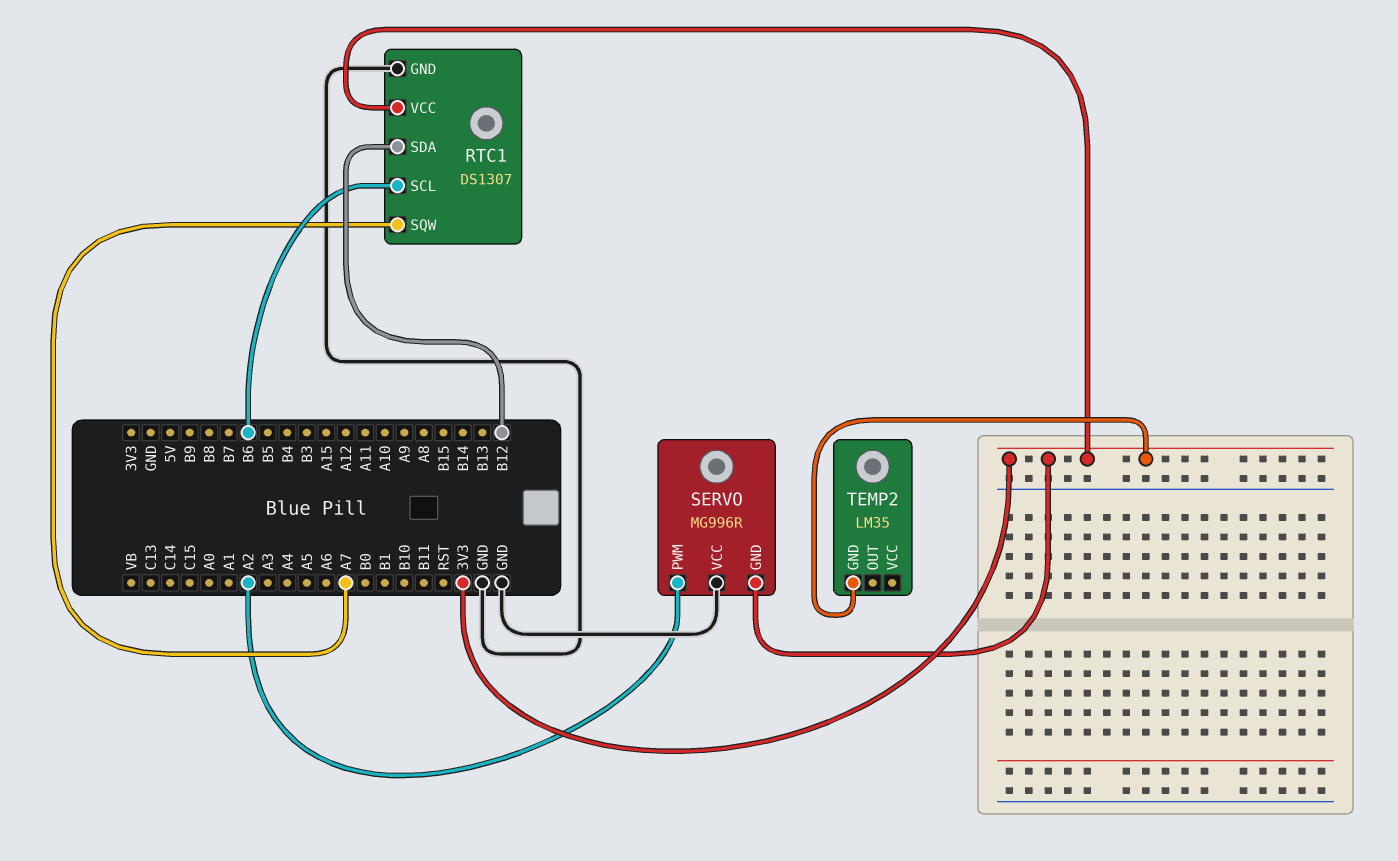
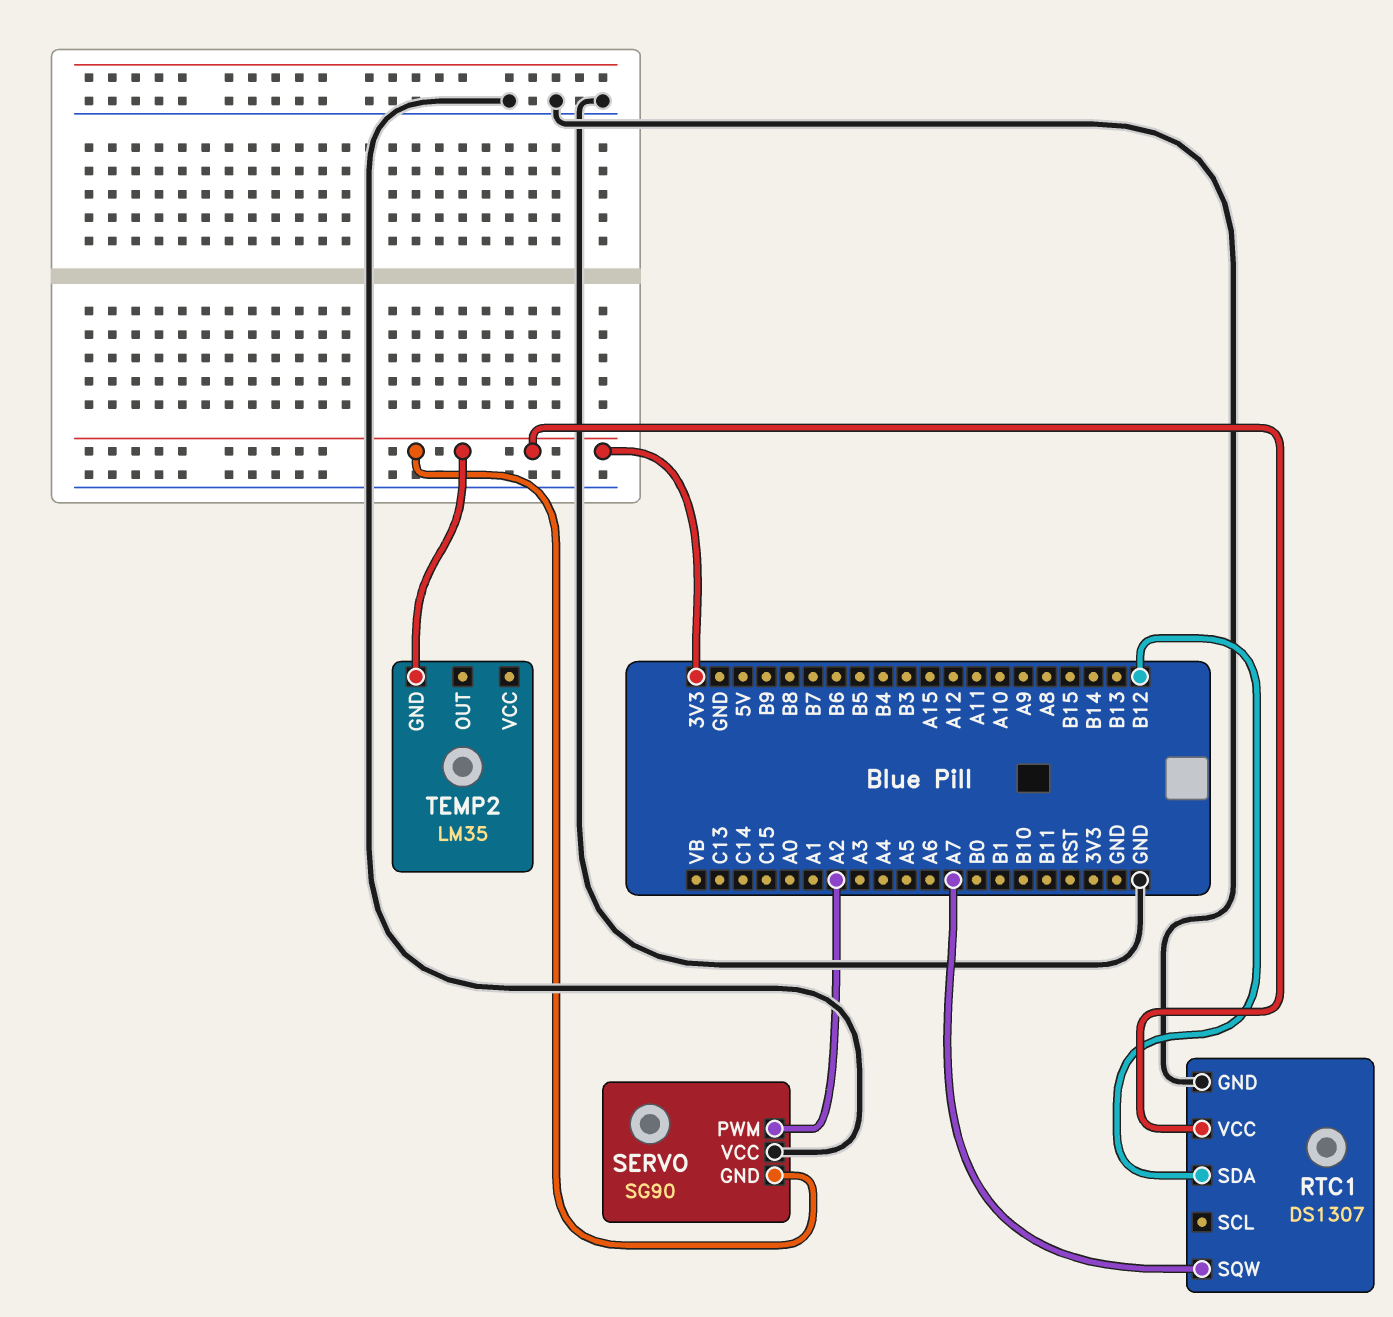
RTC1 pin SCL: B6 -> none
SERVO: MG996R -> SG90

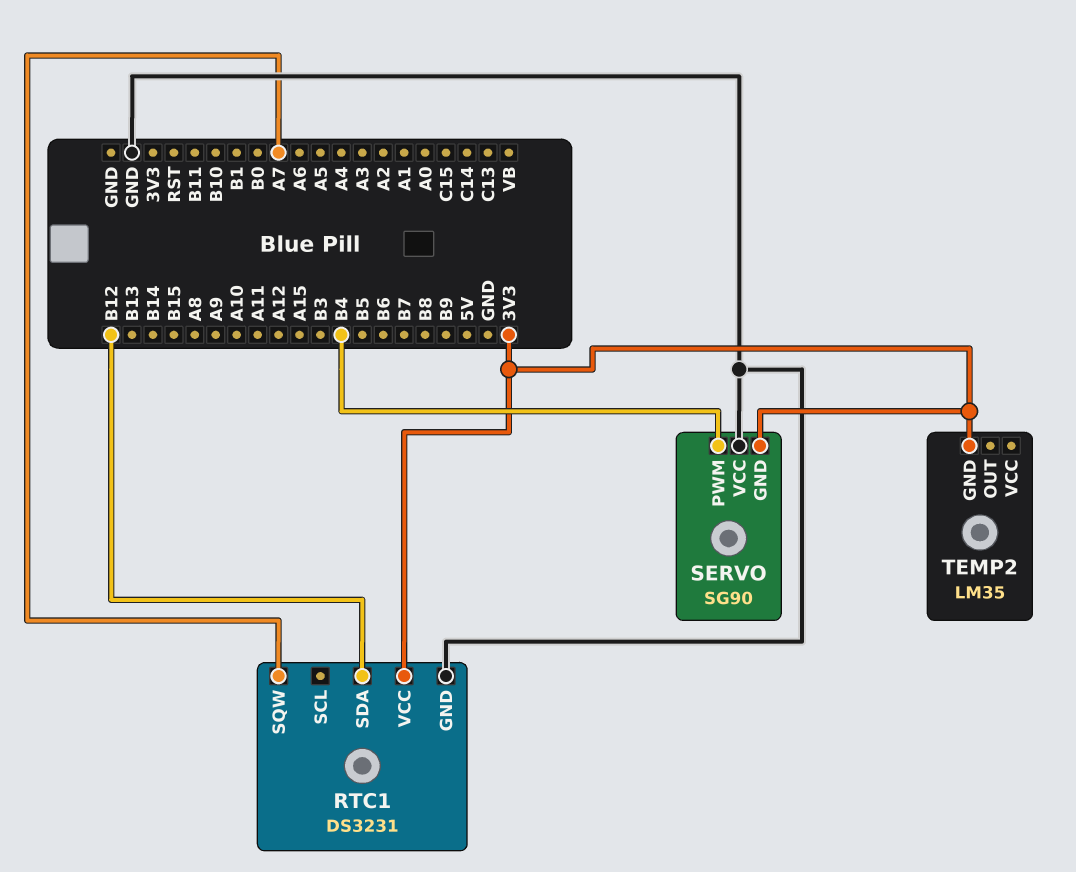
RTC1: DS1307 -> DS3231
SERVO pin PWM: A2 -> B4

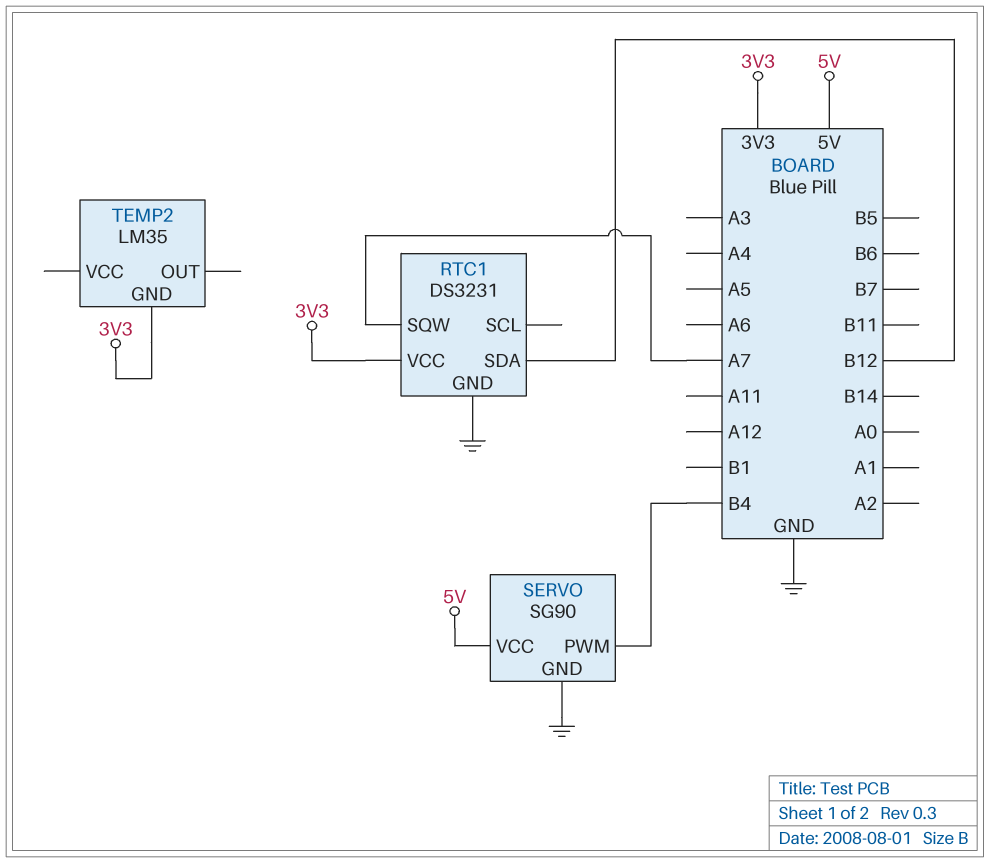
SERVO pin GND: 3V3 -> GND
SERVO pin VCC: GND -> 5V

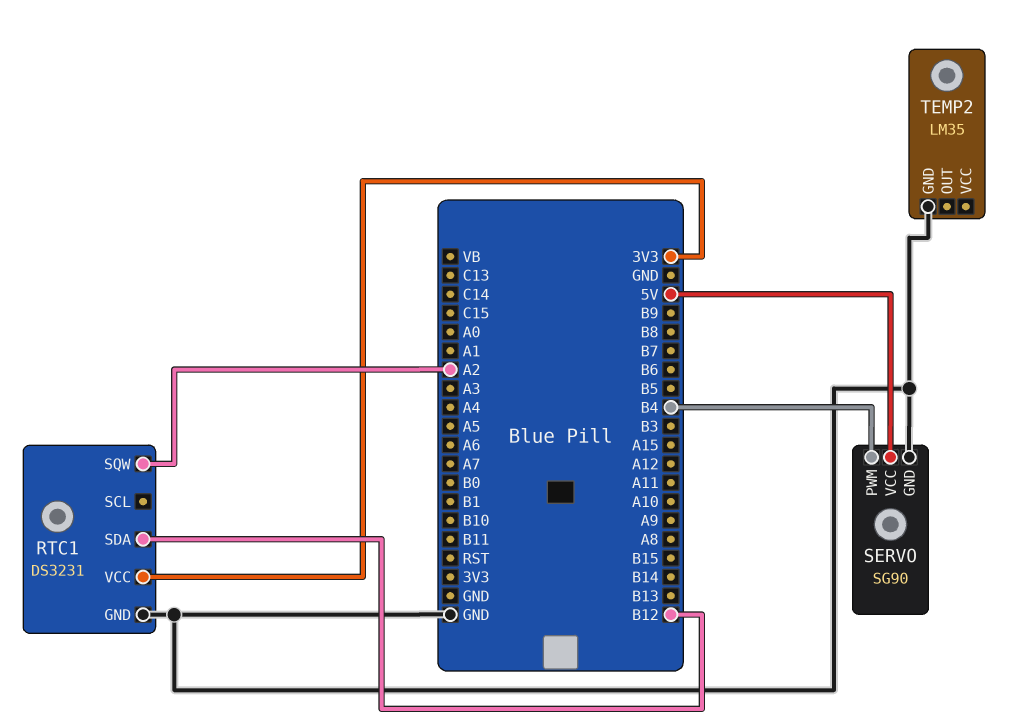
RTC1 pin SQW: A7 -> A2
TEMP2 pin GND: 3V3 -> GND

